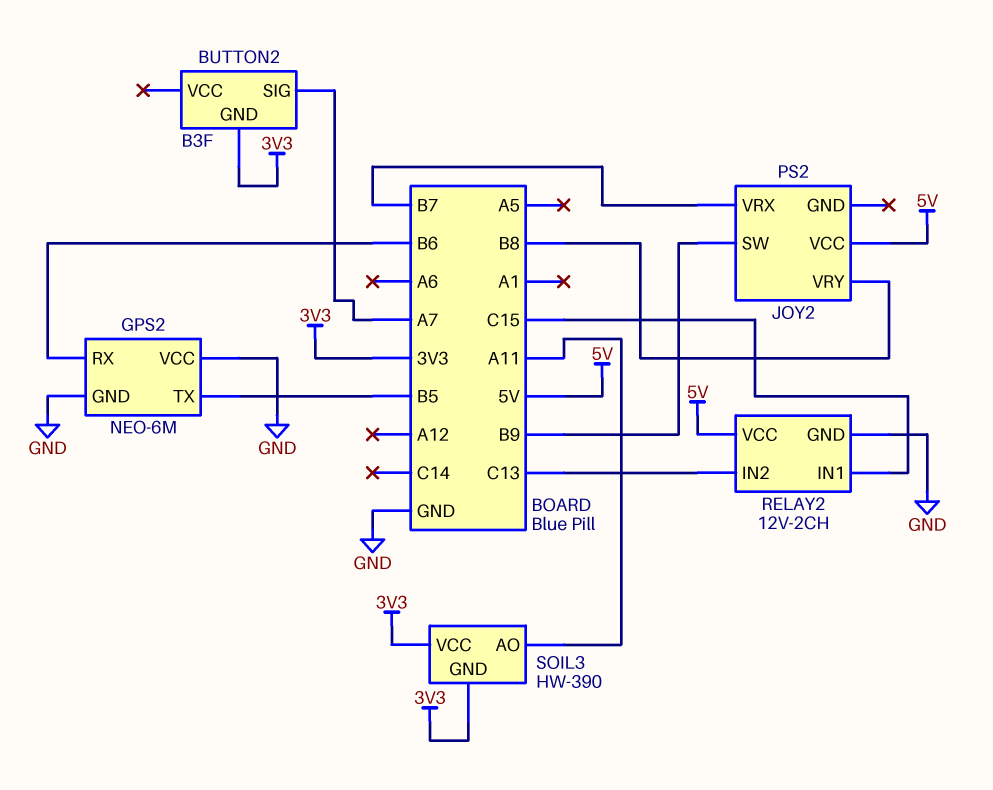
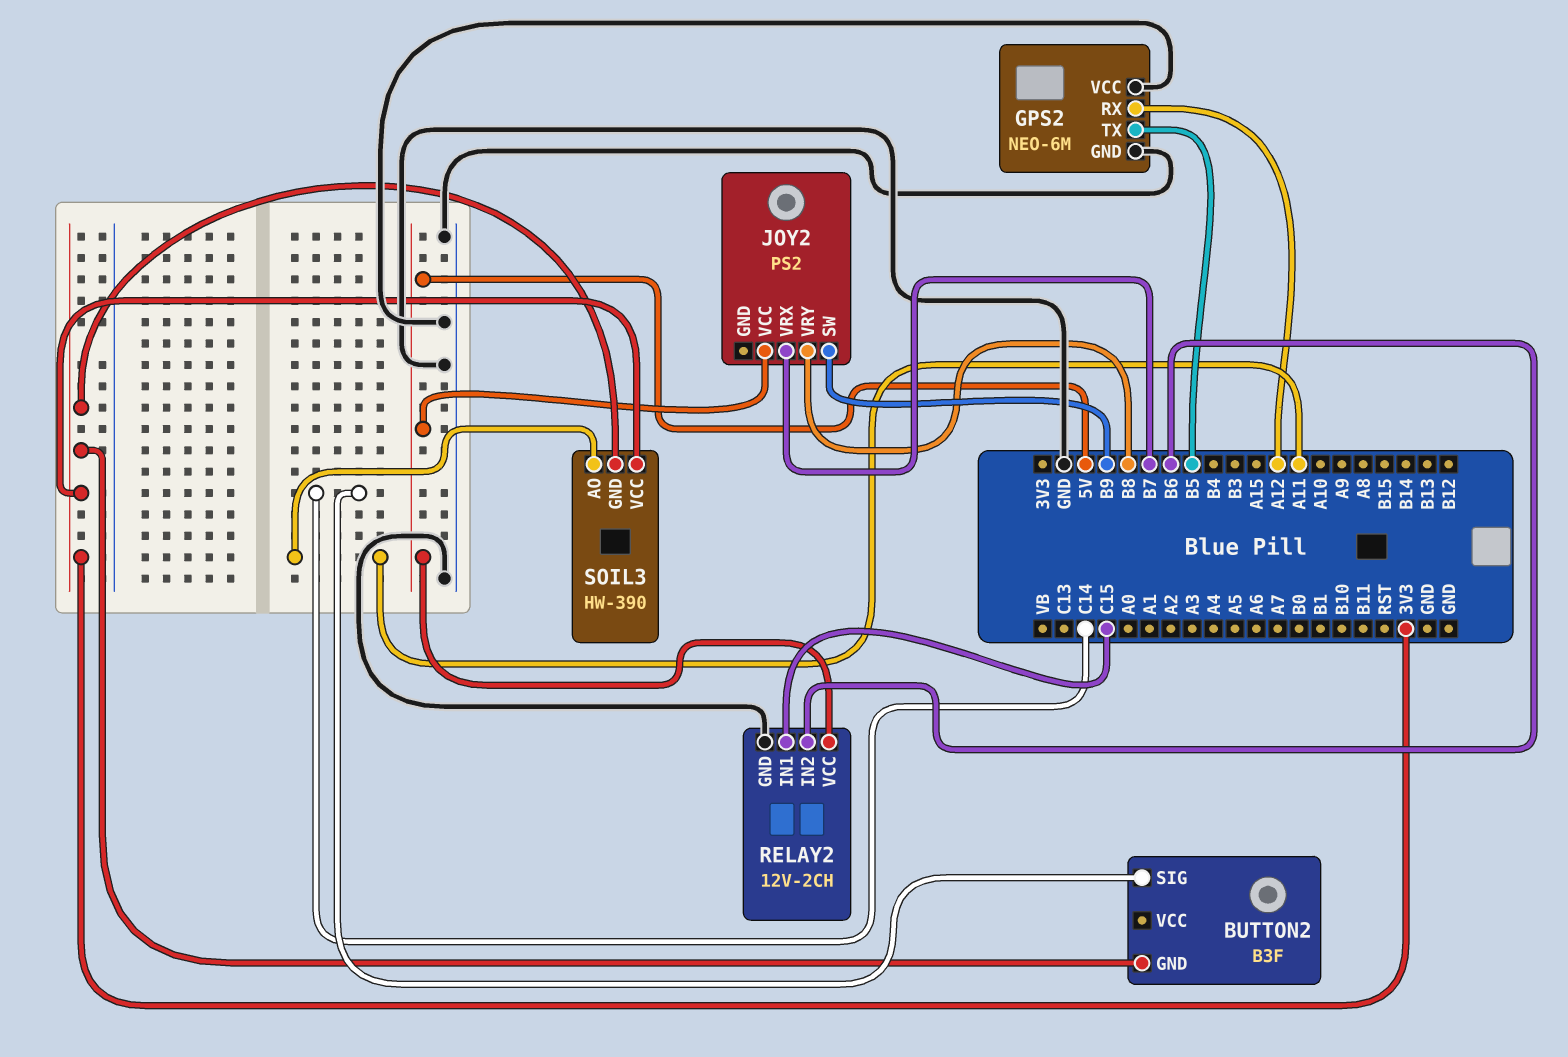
BUTTON2 pin SIG: A7 -> C14
GPS2 pin RX: B6 -> A12
RELAY2 pin IN2: C13 -> B6

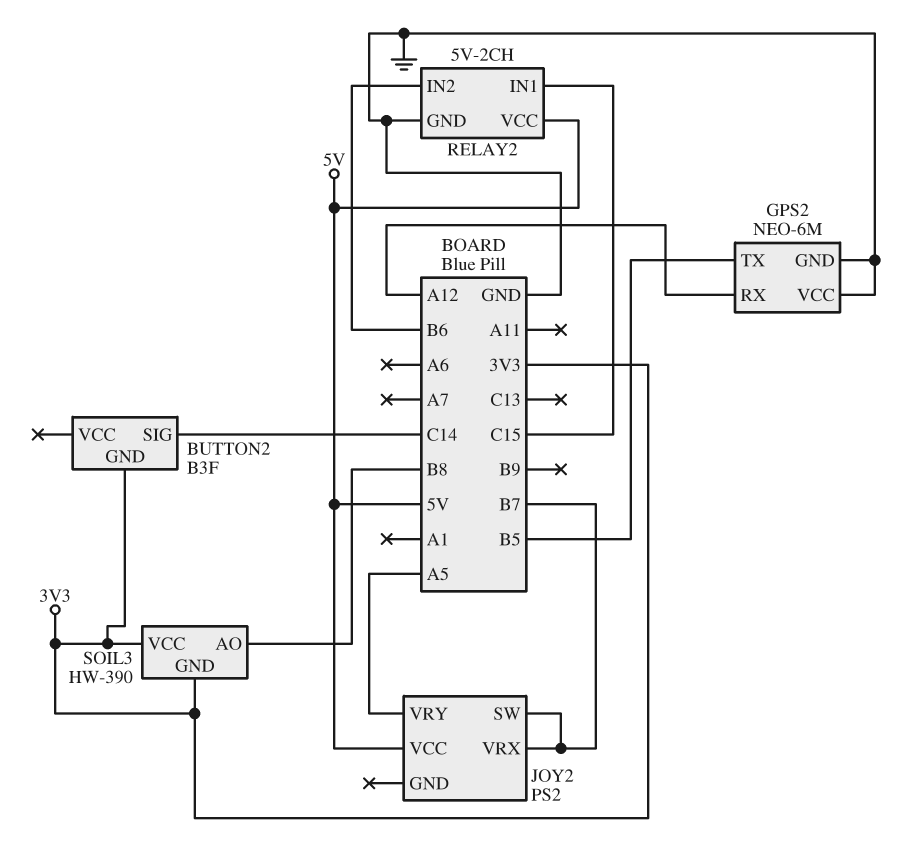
JOY2 pin SW: B9 -> B7
JOY2 pin VRY: B8 -> A5
RELAY2: 12V-2CH -> 5V-2CH
SOIL3 pin AO: A11 -> B8

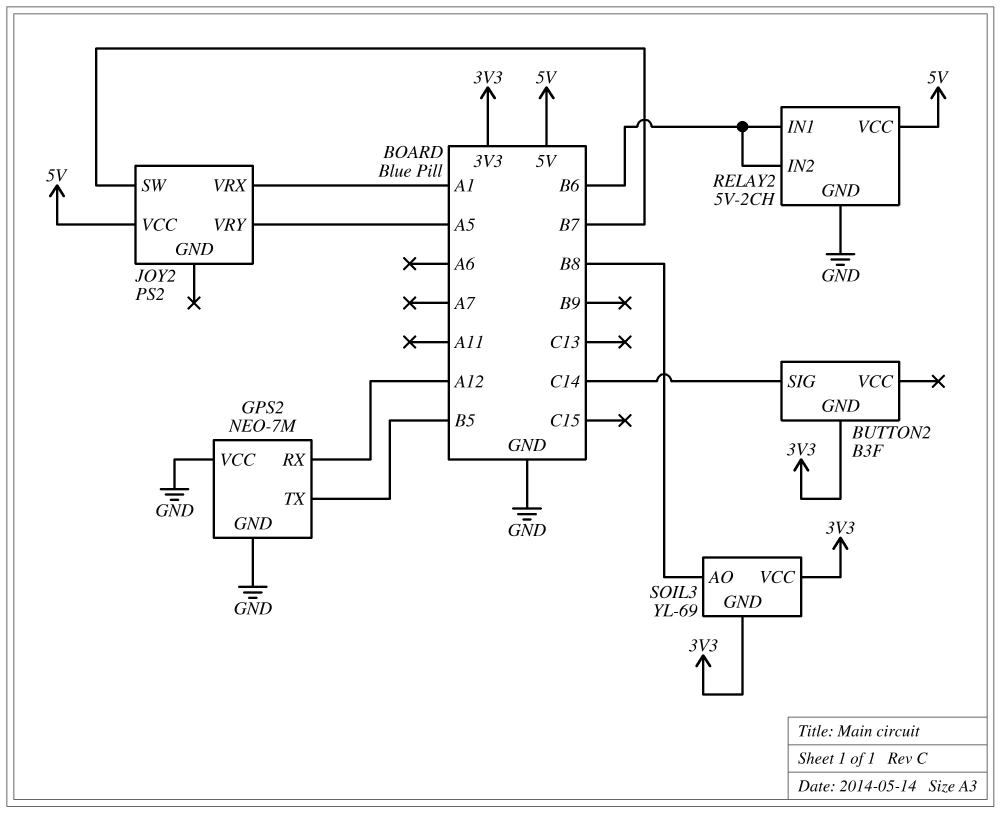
GPS2: NEO-6M -> NEO-7M
JOY2 pin VRX: B7 -> A1
RELAY2 pin IN1: C15 -> B6
SOIL3: HW-390 -> YL-69

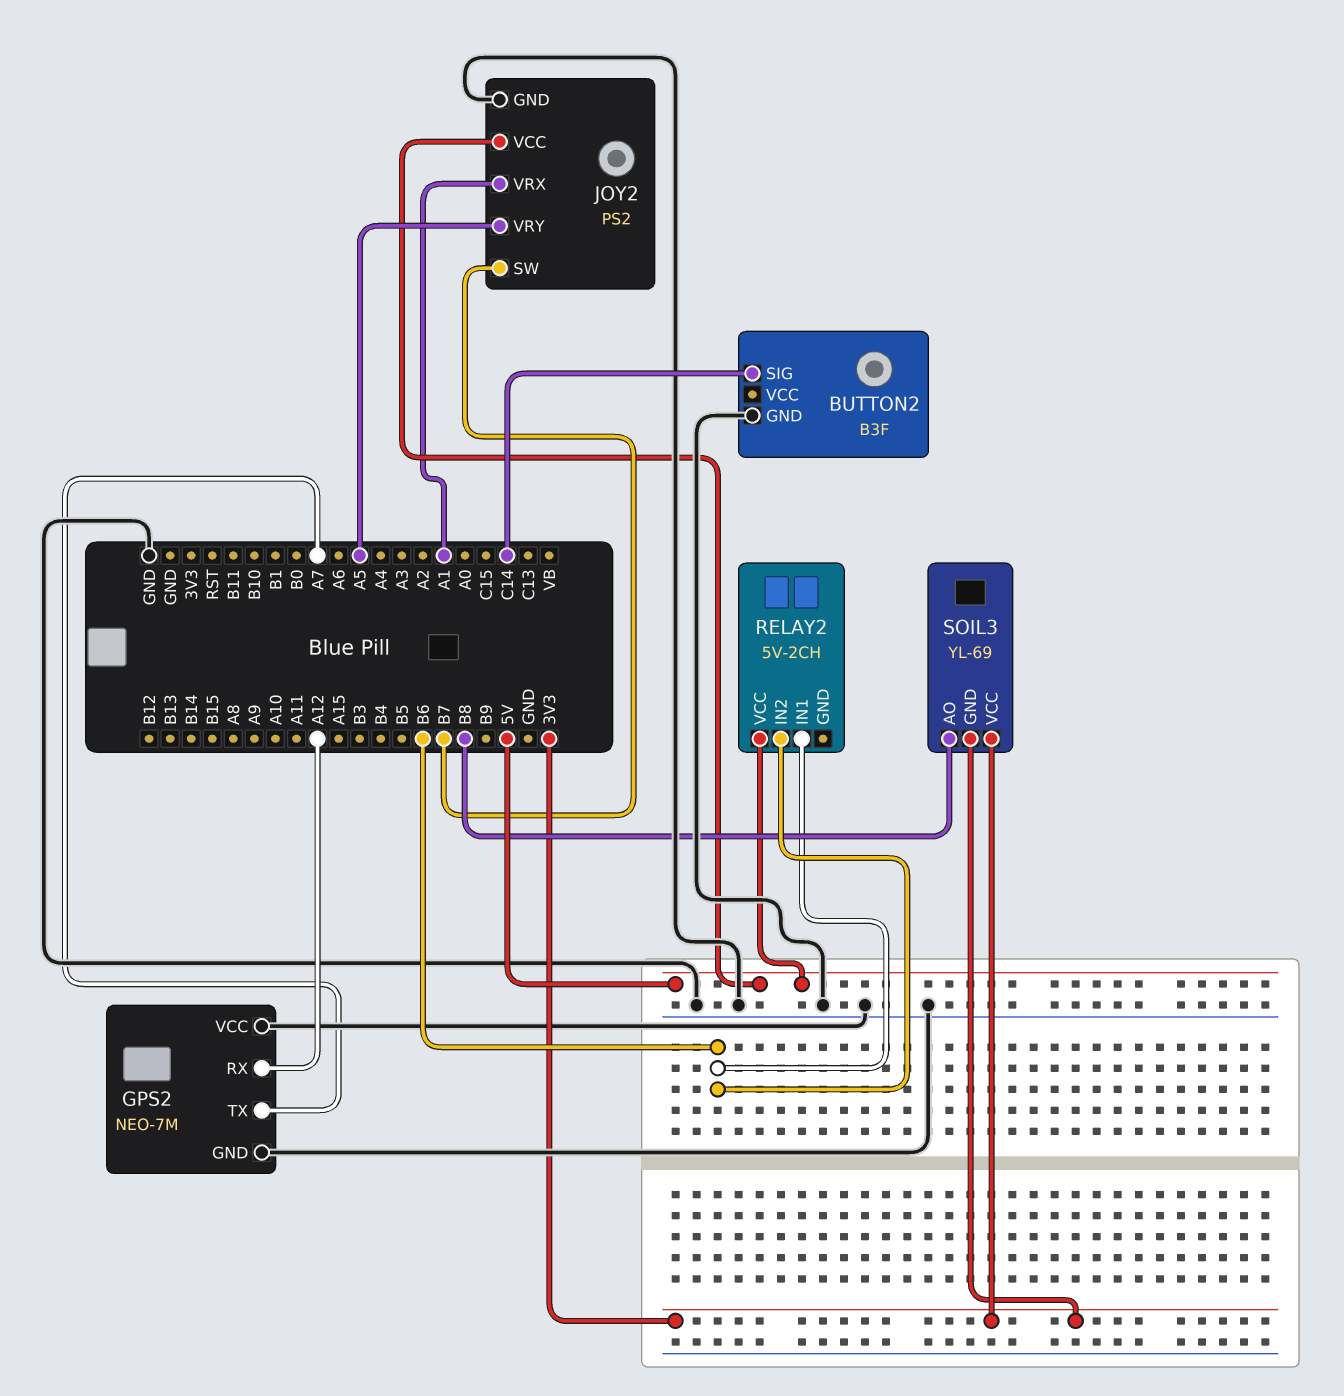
BUTTON2 pin GND: 3V3 -> GND
GPS2 pin TX: B5 -> A7
JOY2 pin GND: none -> GND
RELAY2 pin GND: GND -> none

